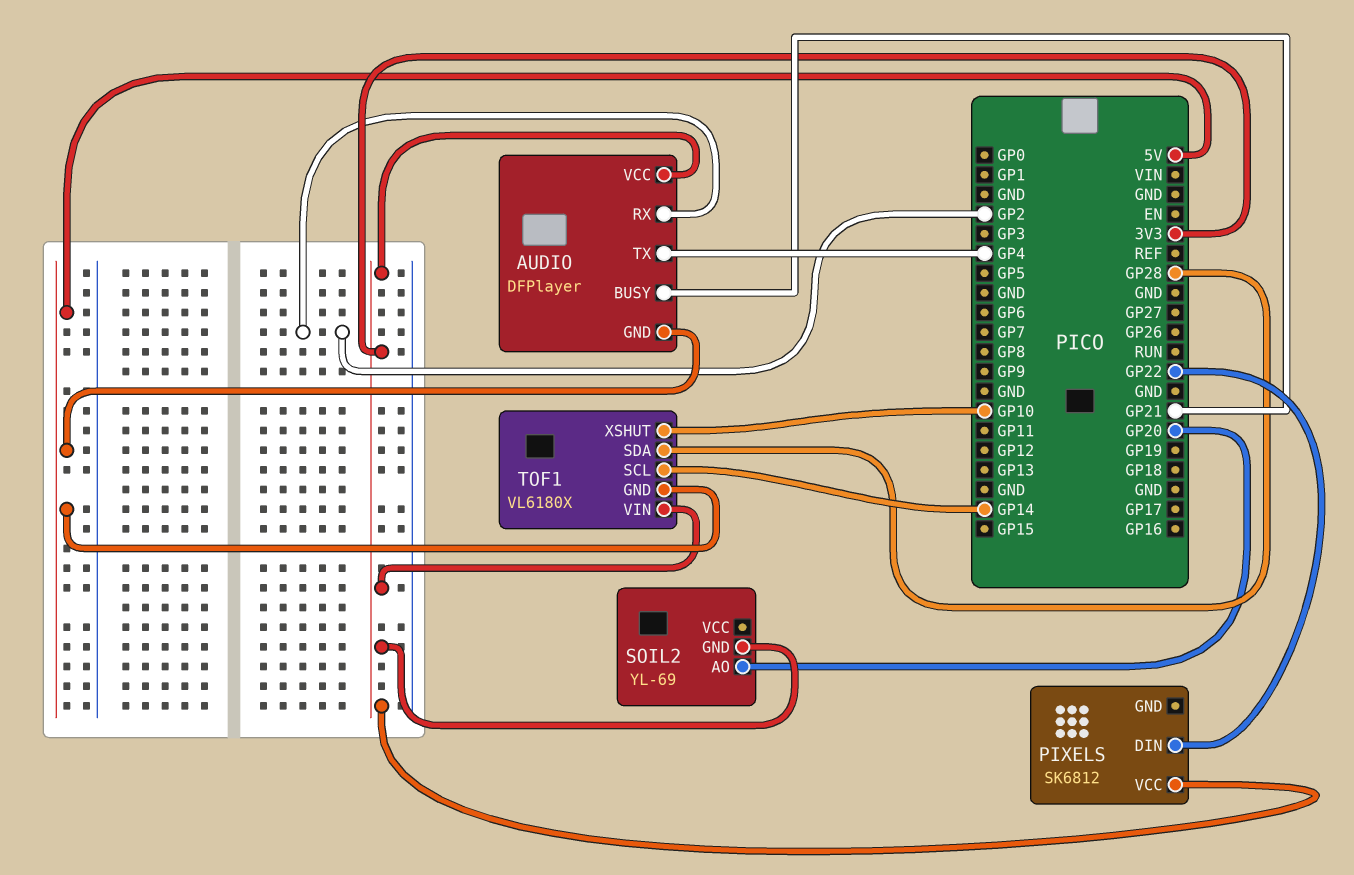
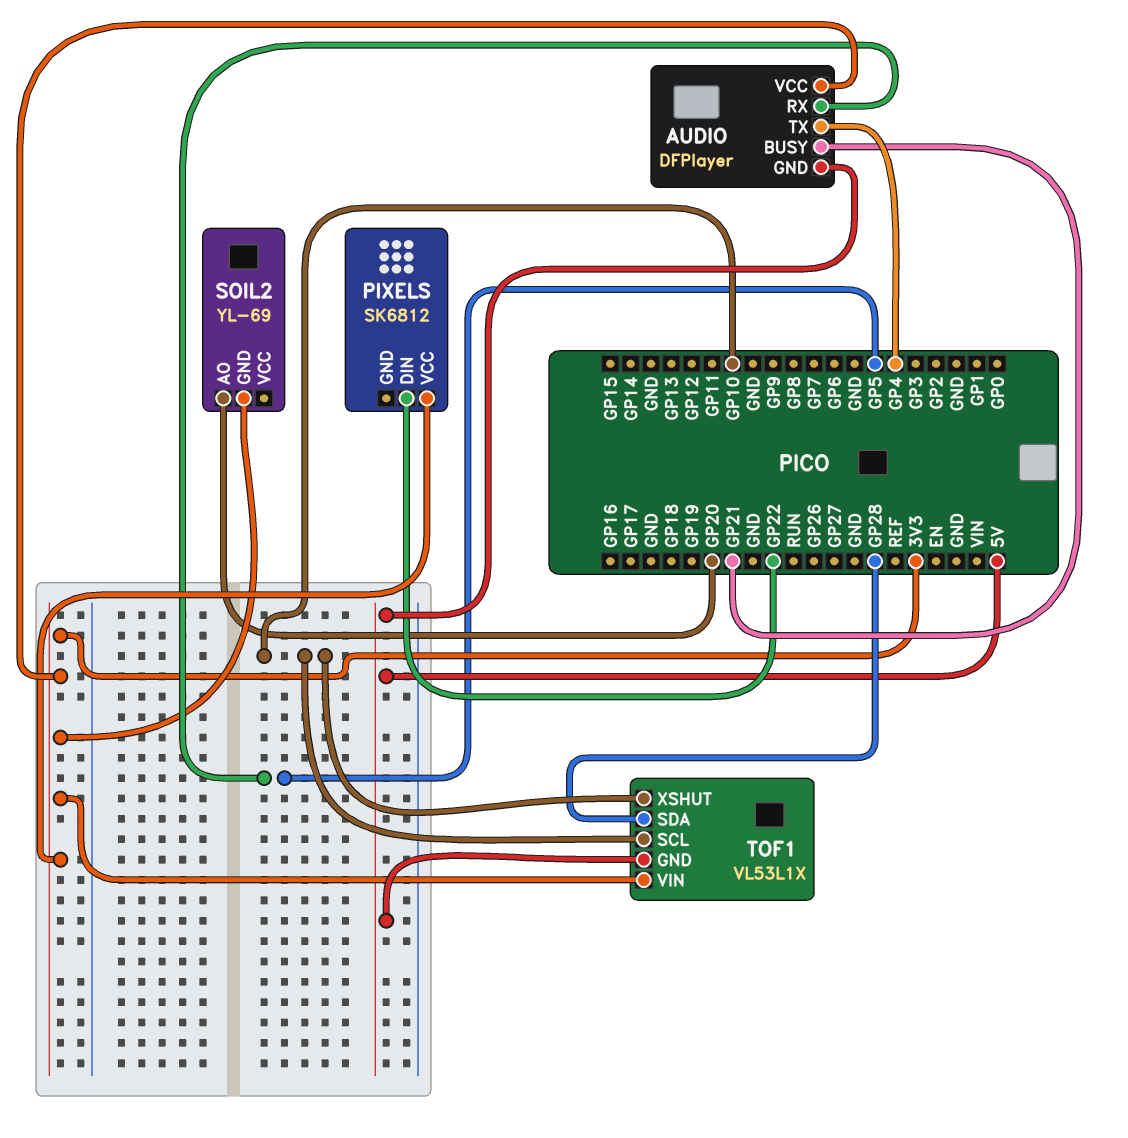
AUDIO pin RX: GP2 -> GP5
TOF1: VL6180X -> VL53L1X
TOF1 pin SCL: GP14 -> GP10

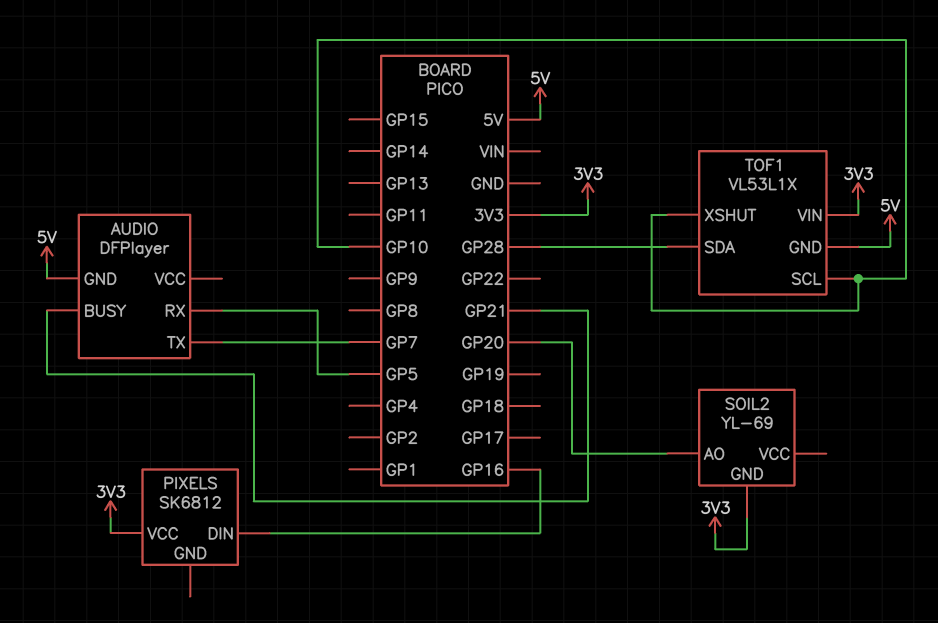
AUDIO pin TX: GP4 -> GP7
AUDIO pin VCC: 3V3 -> none
PIXELS pin DIN: GP22 -> GP16

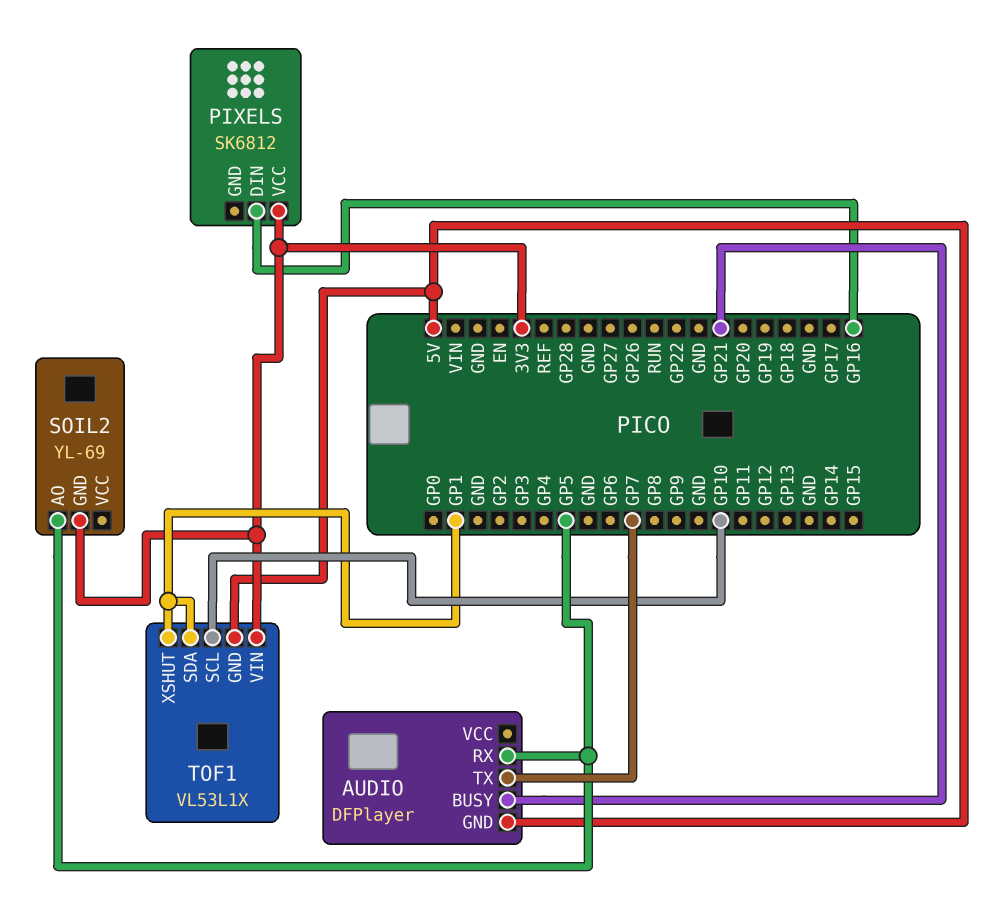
SOIL2 pin AO: GP20 -> GP5
TOF1 pin SDA: GP28 -> GP1
TOF1 pin XSHUT: GP10 -> GP1

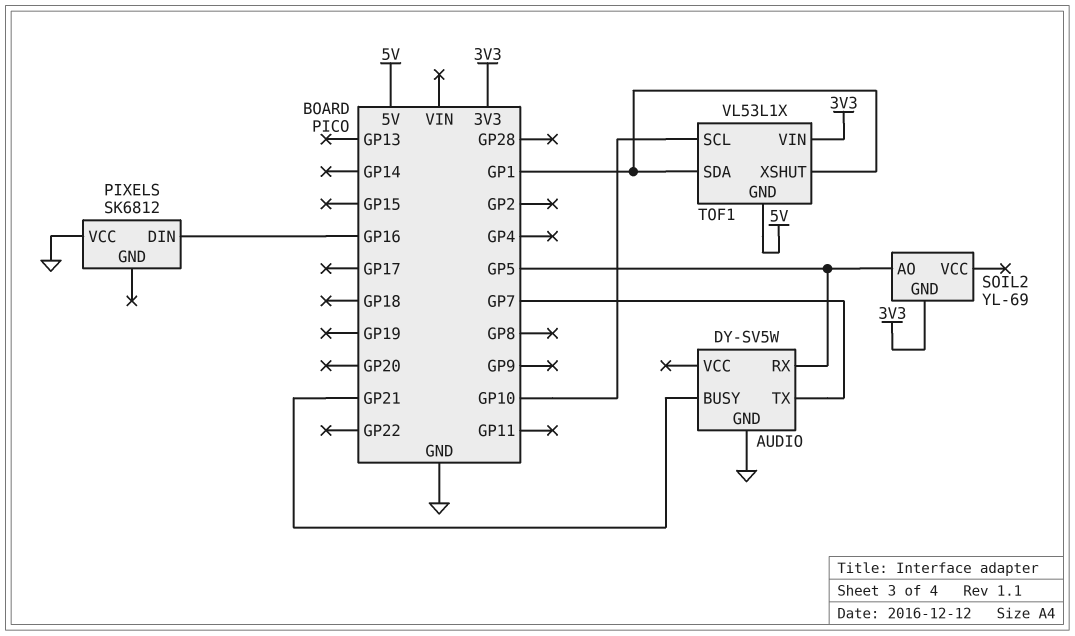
AUDIO: DFPlayer -> DY-SV5W
AUDIO pin GND: 5V -> GND
PIXELS pin VCC: 3V3 -> GND

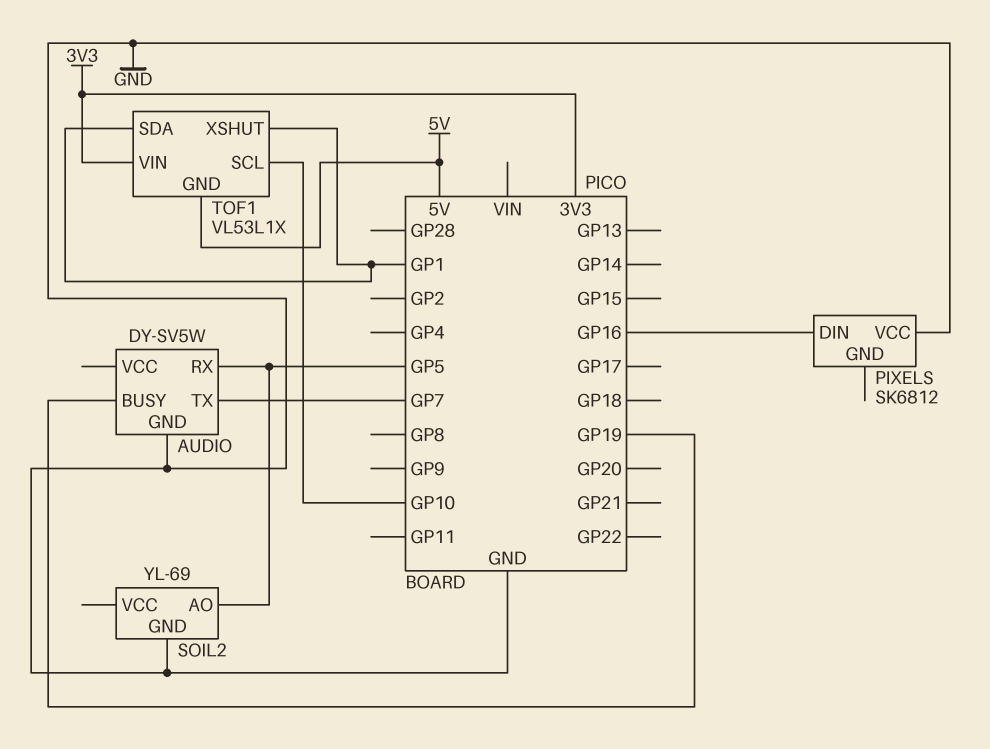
AUDIO pin BUSY: GP21 -> GP19
SOIL2 pin GND: 3V3 -> GND

